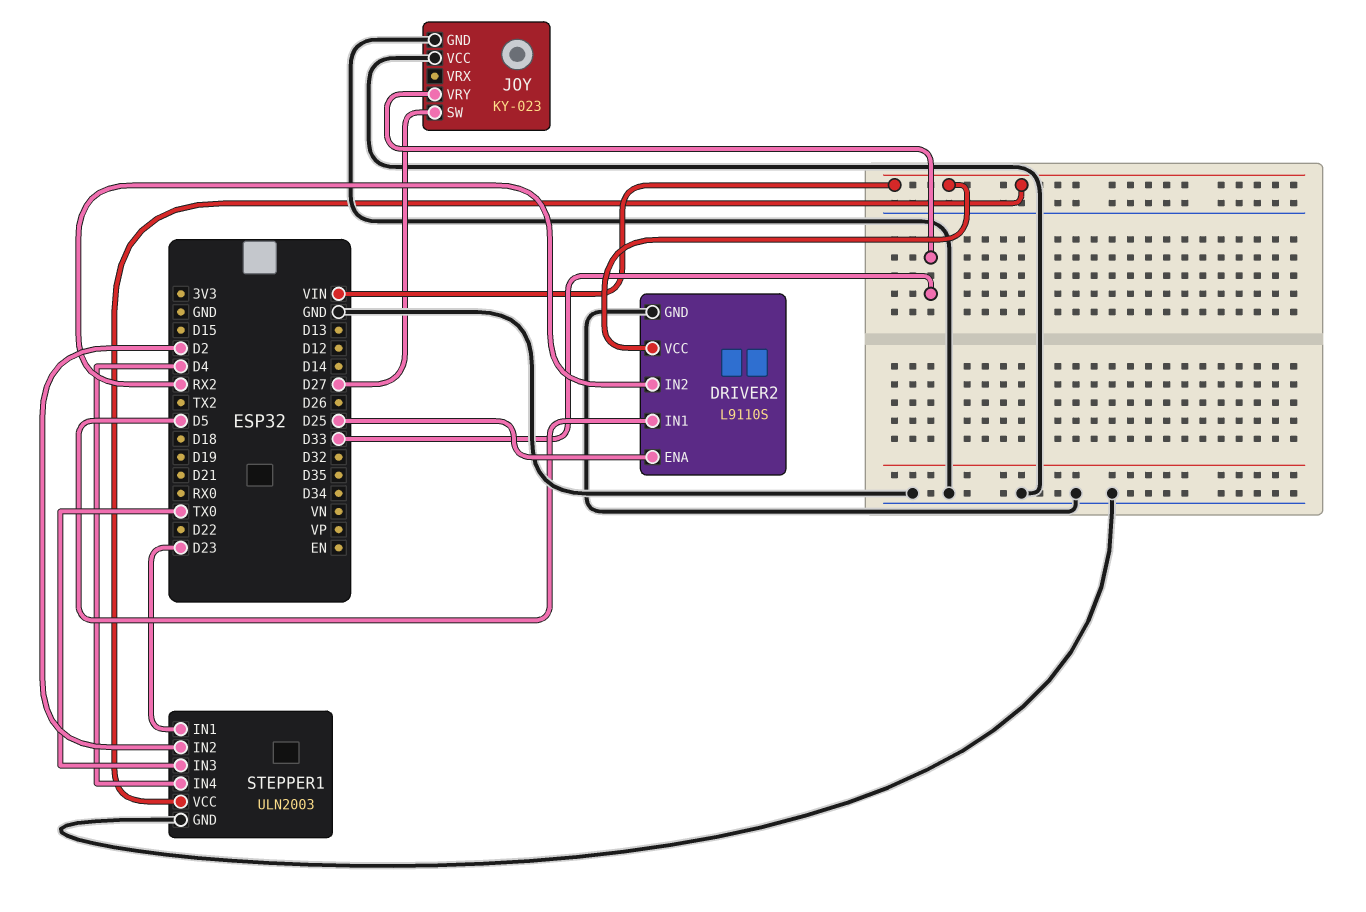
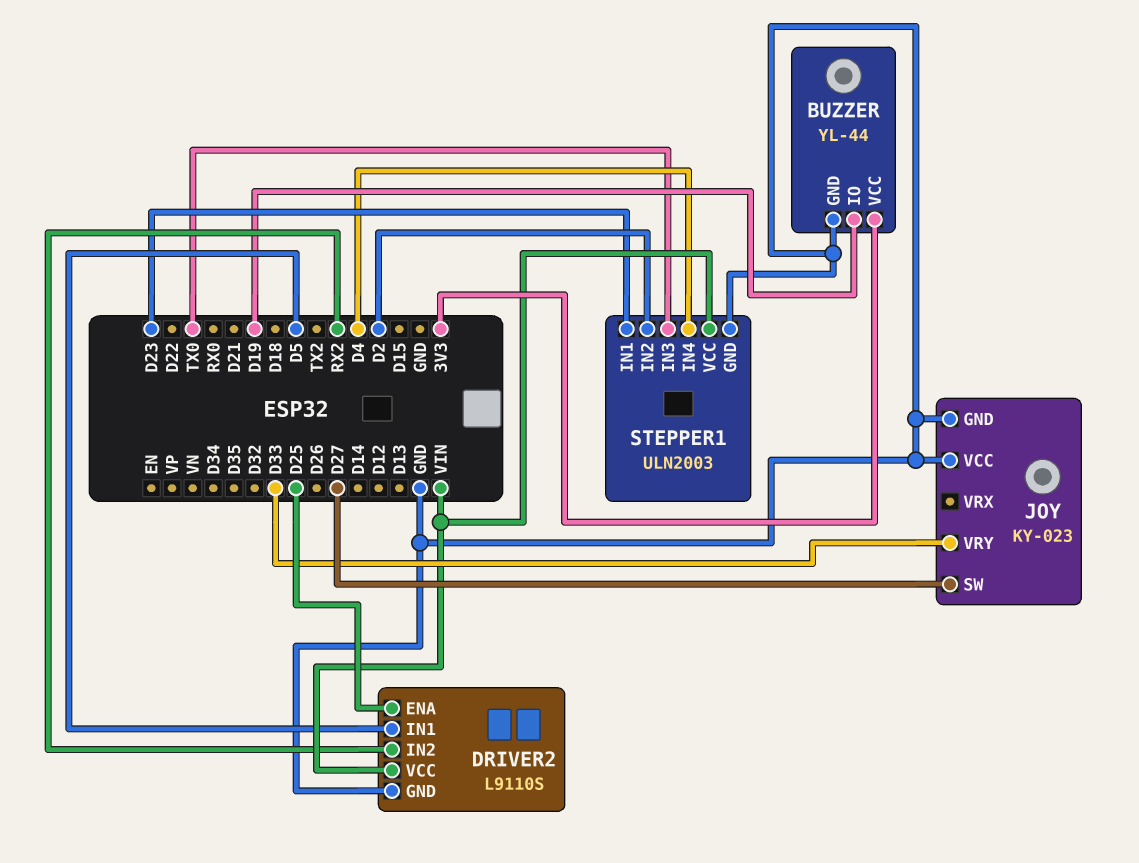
BUZZER: none -> YL-44
BUZZER pin GND: none -> GND
BUZZER pin IO: none -> D19
BUZZER pin VCC: none -> 3V3

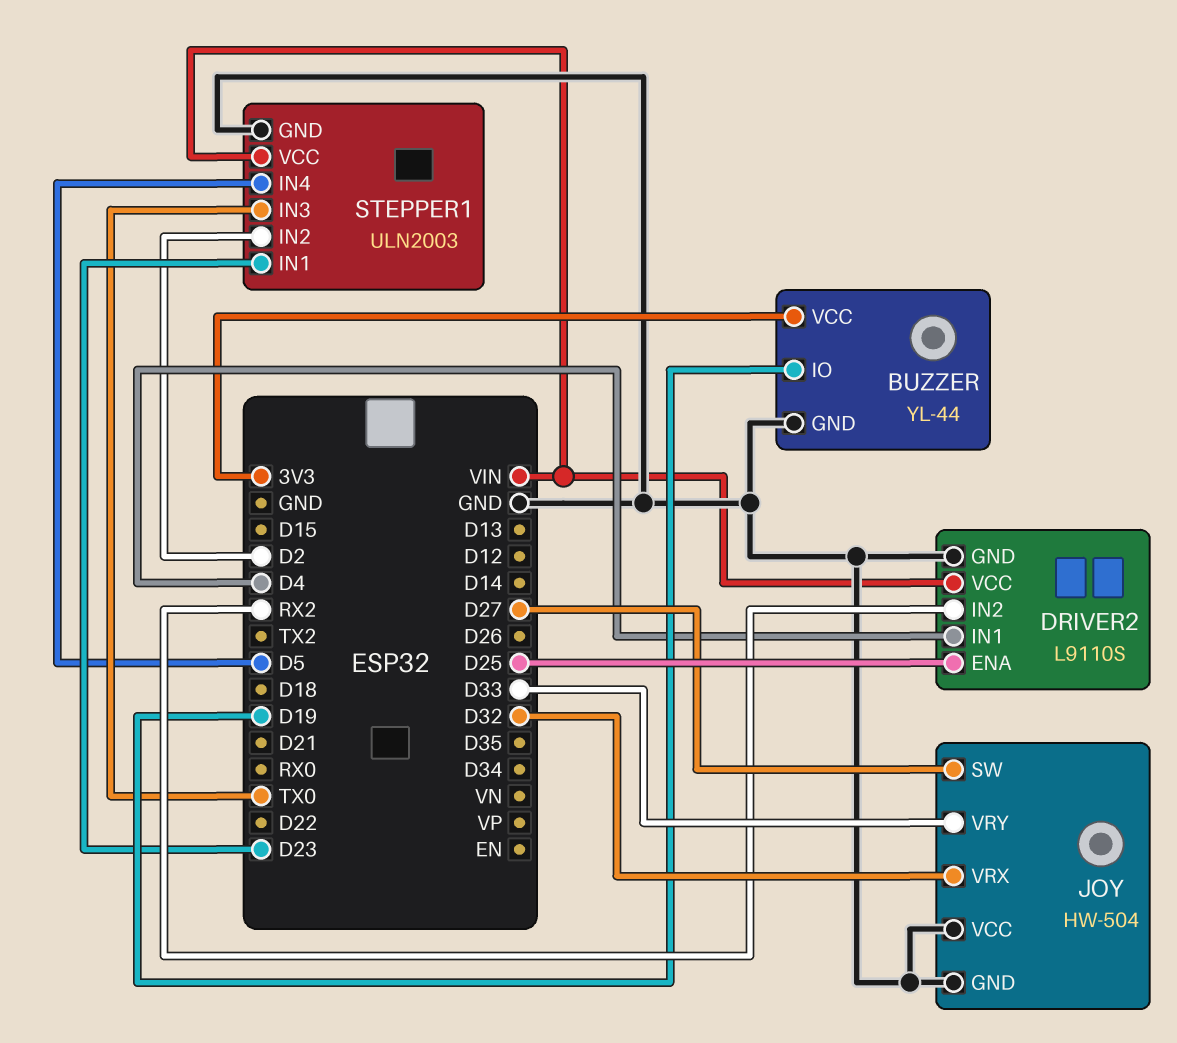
DRIVER2 pin IN1: D5 -> D4
JOY: KY-023 -> HW-504
JOY pin VRX: none -> D32
STEPPER1 pin IN4: D4 -> D5

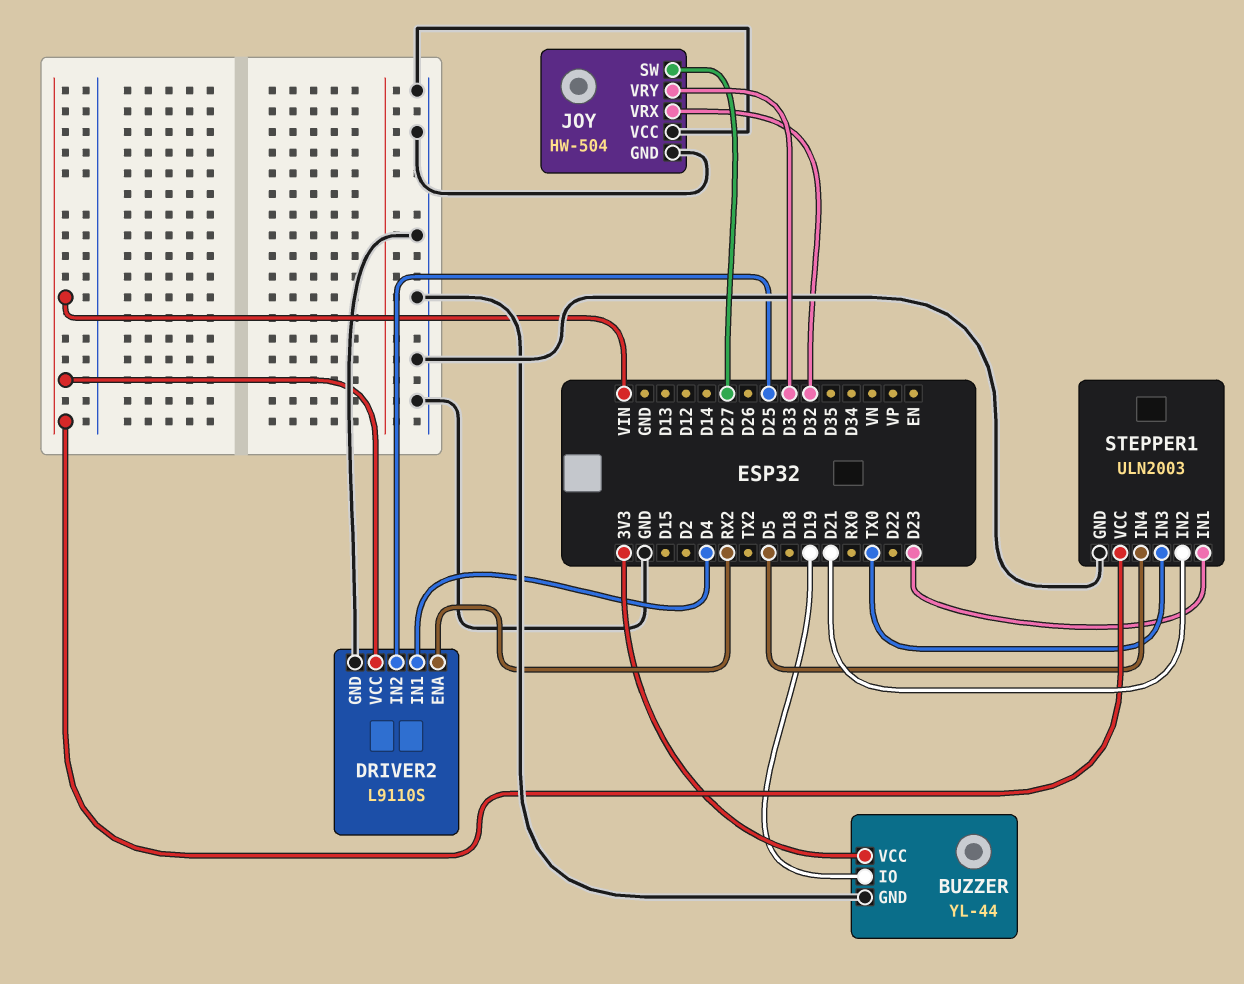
DRIVER2 pin ENA: D25 -> RX2
DRIVER2 pin IN2: RX2 -> D25
STEPPER1 pin IN2: D2 -> D21

